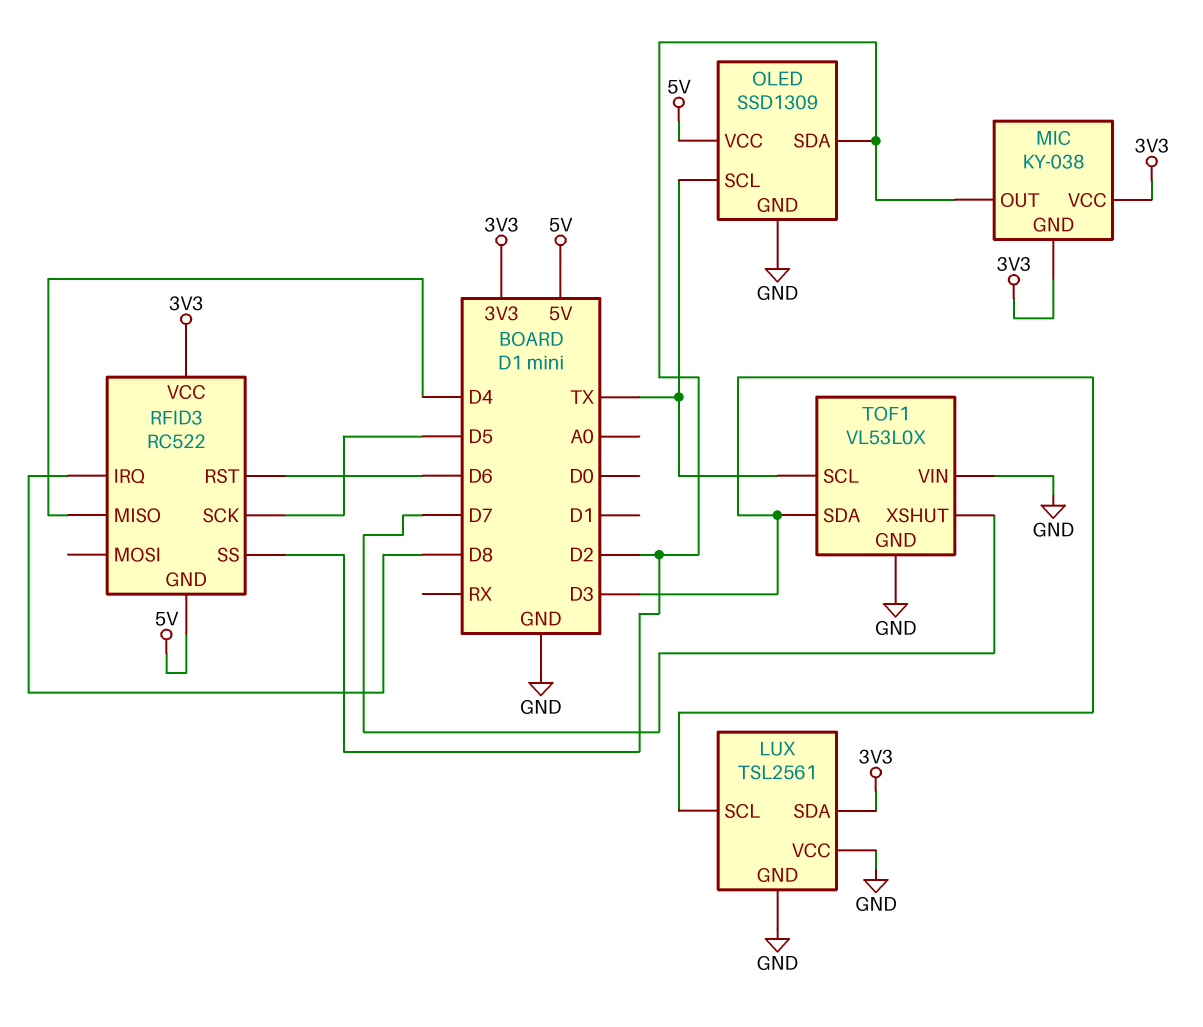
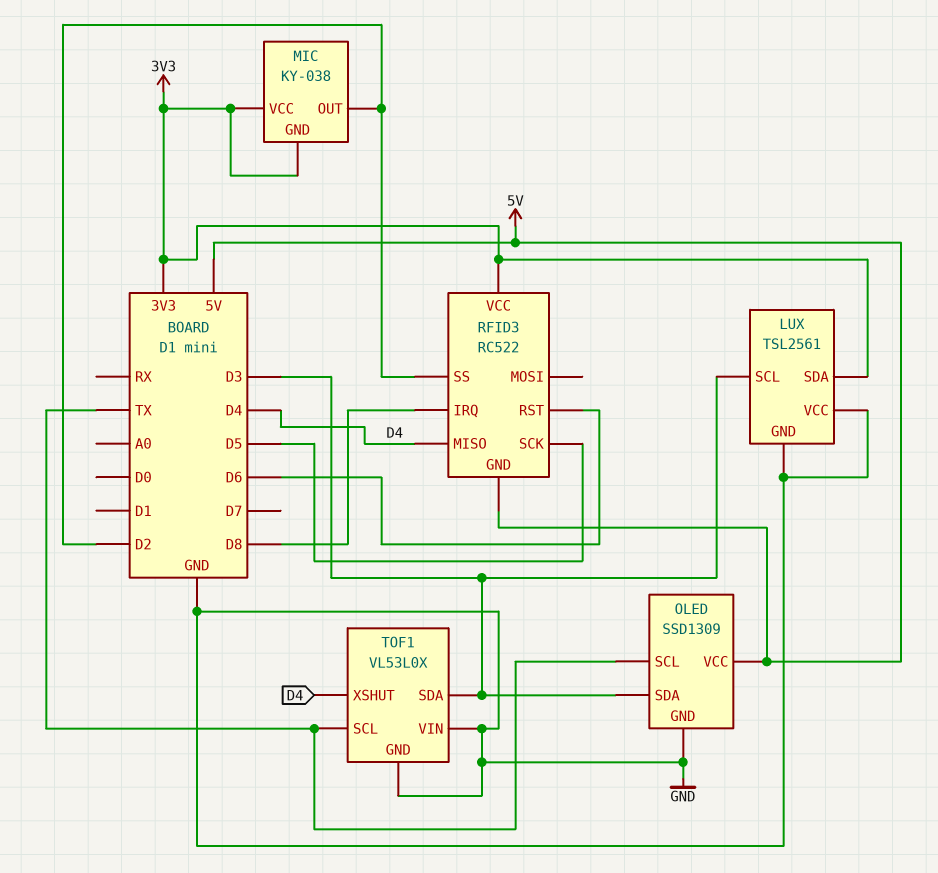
OLED pin SDA: D2 -> D3
TOF1 pin XSHUT: D7 -> D4

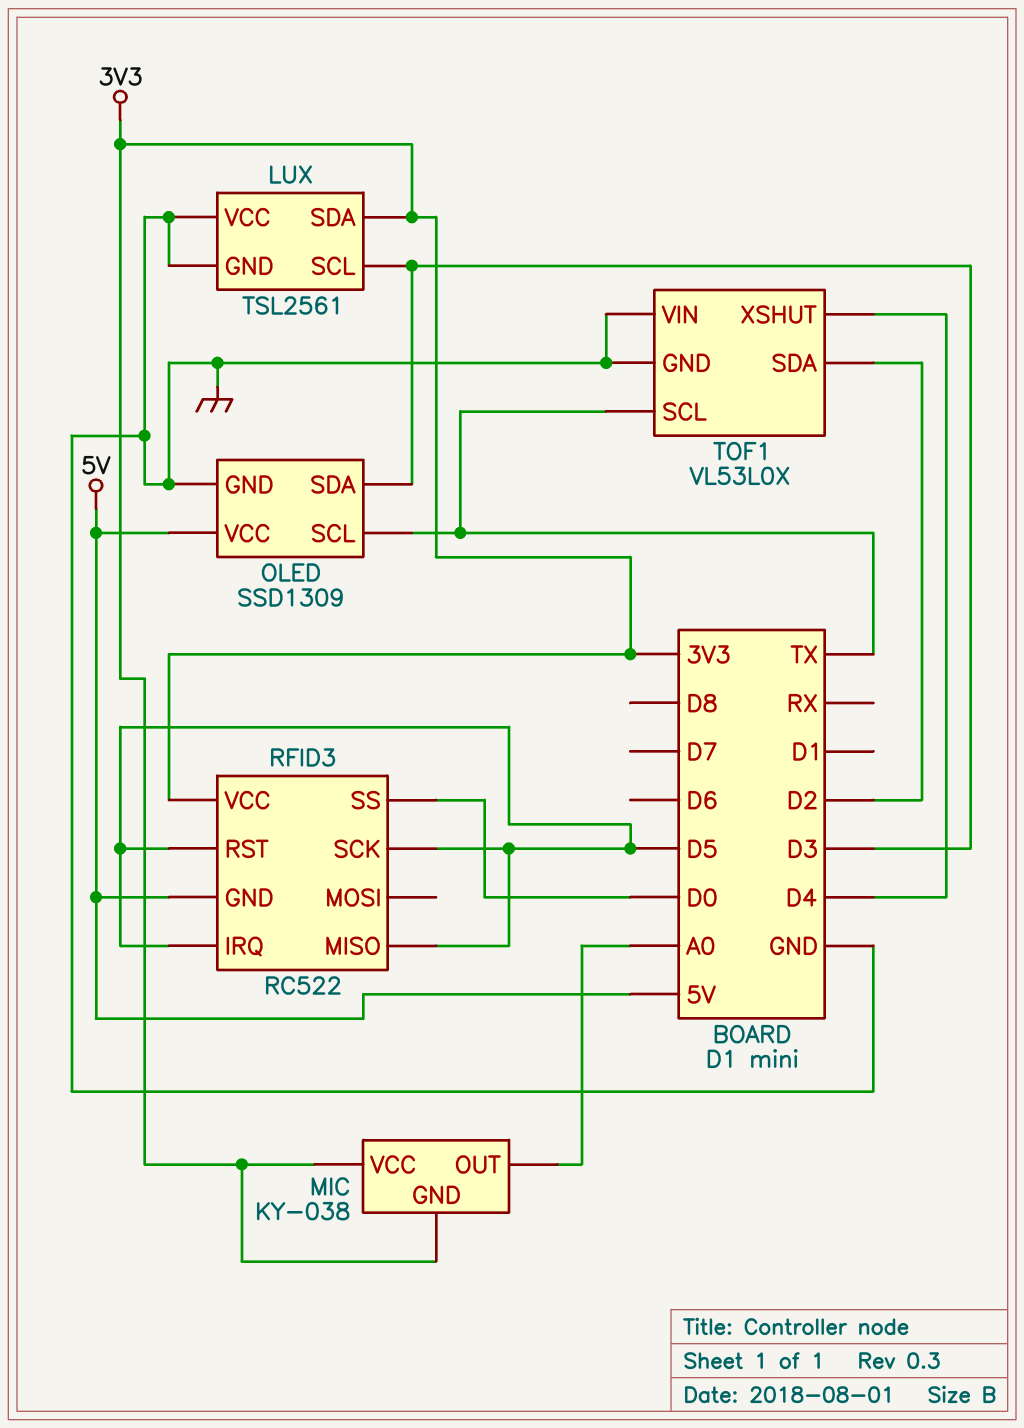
MIC pin OUT: D2 -> A0
RFID3 pin IRQ: D8 -> D5
RFID3 pin MISO: D4 -> D5
RFID3 pin RST: D6 -> D5
RFID3 pin SS: D2 -> D0
TOF1 pin SDA: D3 -> D2

